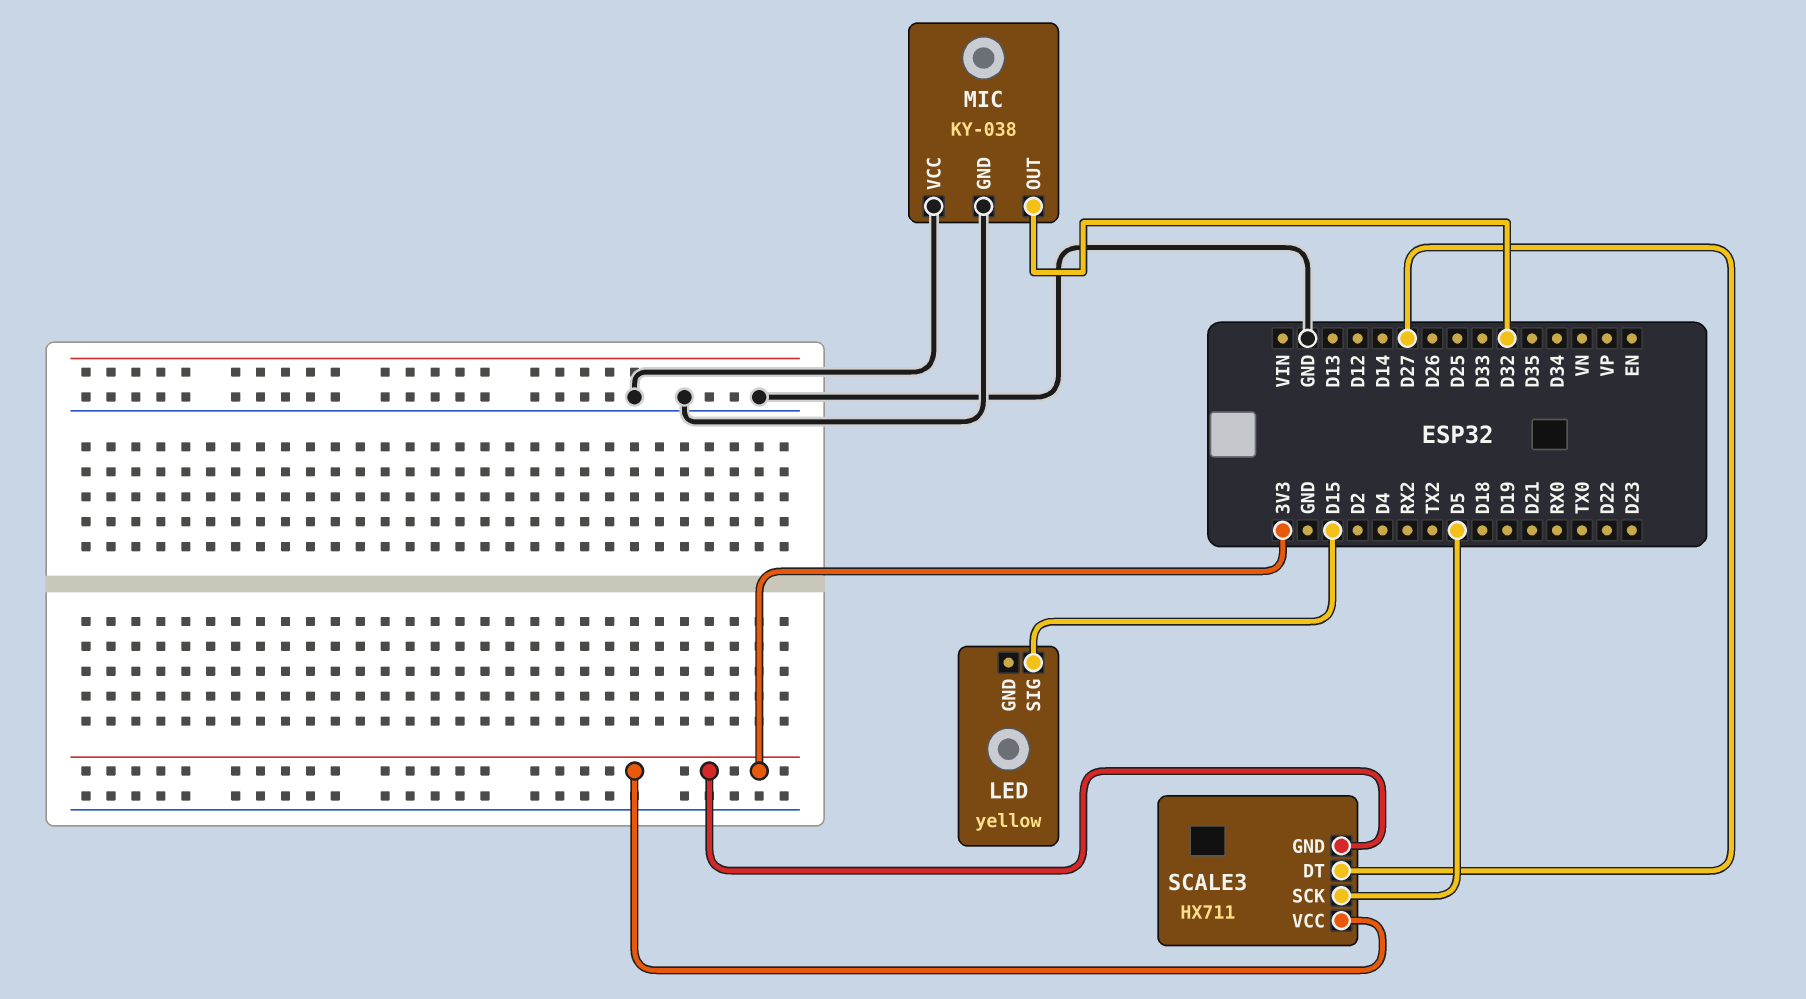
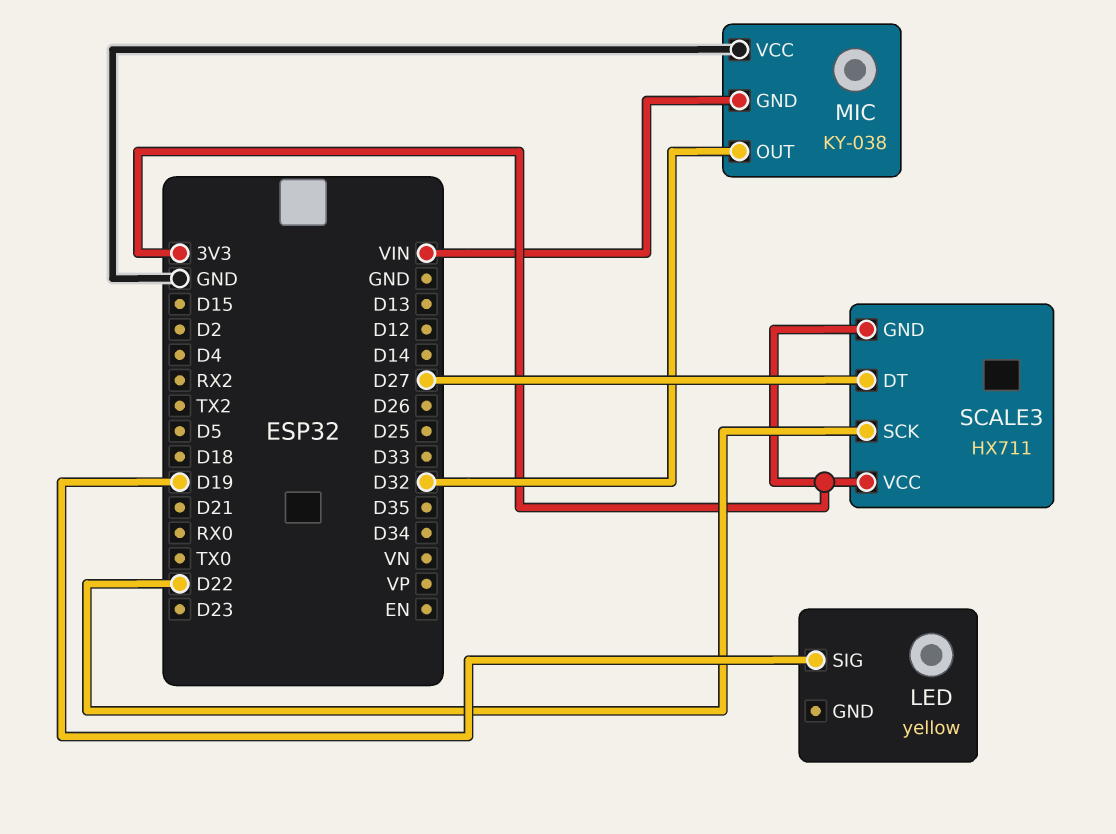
LED pin SIG: D15 -> D19
MIC pin GND: GND -> VIN
SCALE3 pin SCK: D5 -> D22

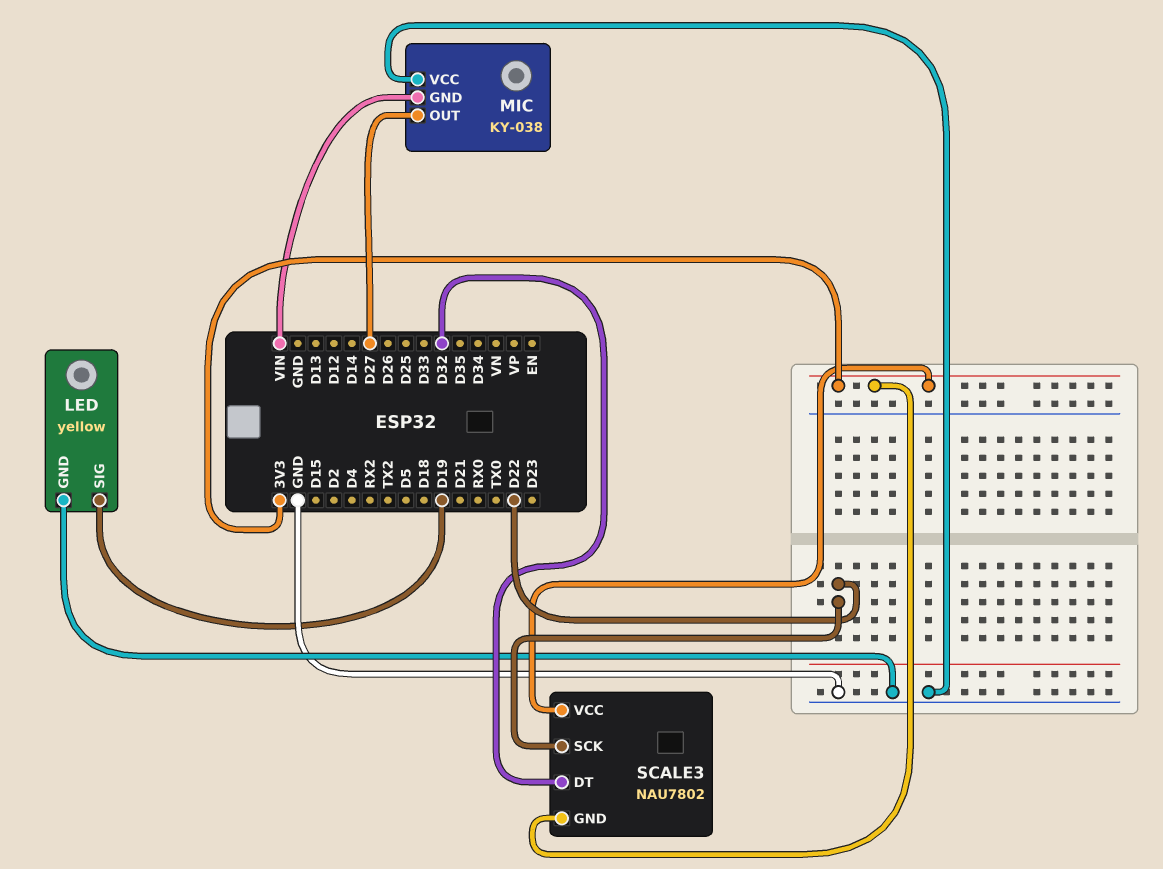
LED pin GND: none -> GND
MIC pin OUT: D32 -> D27
SCALE3: HX711 -> NAU7802
SCALE3 pin DT: D27 -> D32

